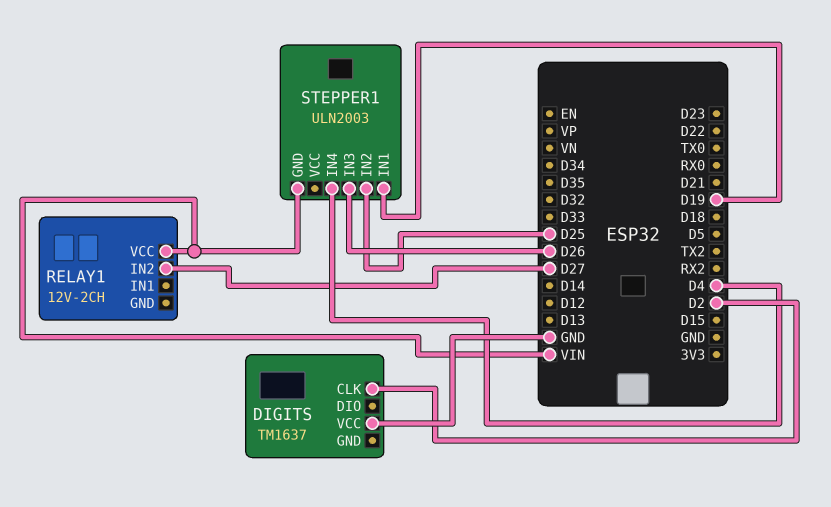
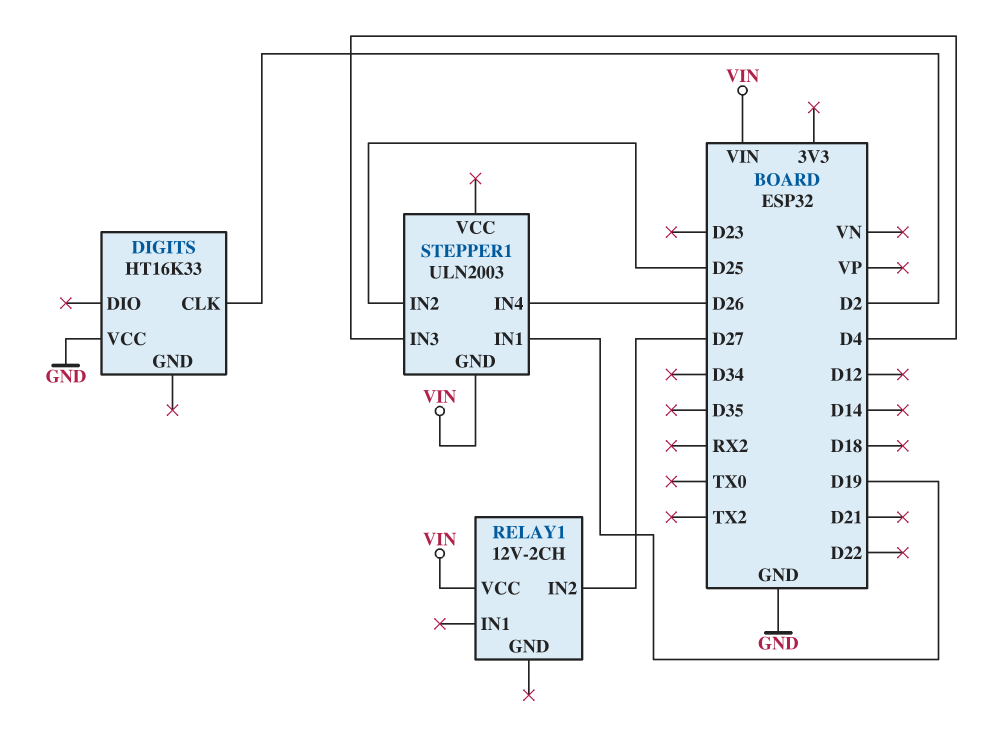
DIGITS: TM1637 -> HT16K33
STEPPER1 pin IN3: D26 -> D4
STEPPER1 pin IN4: D4 -> D26

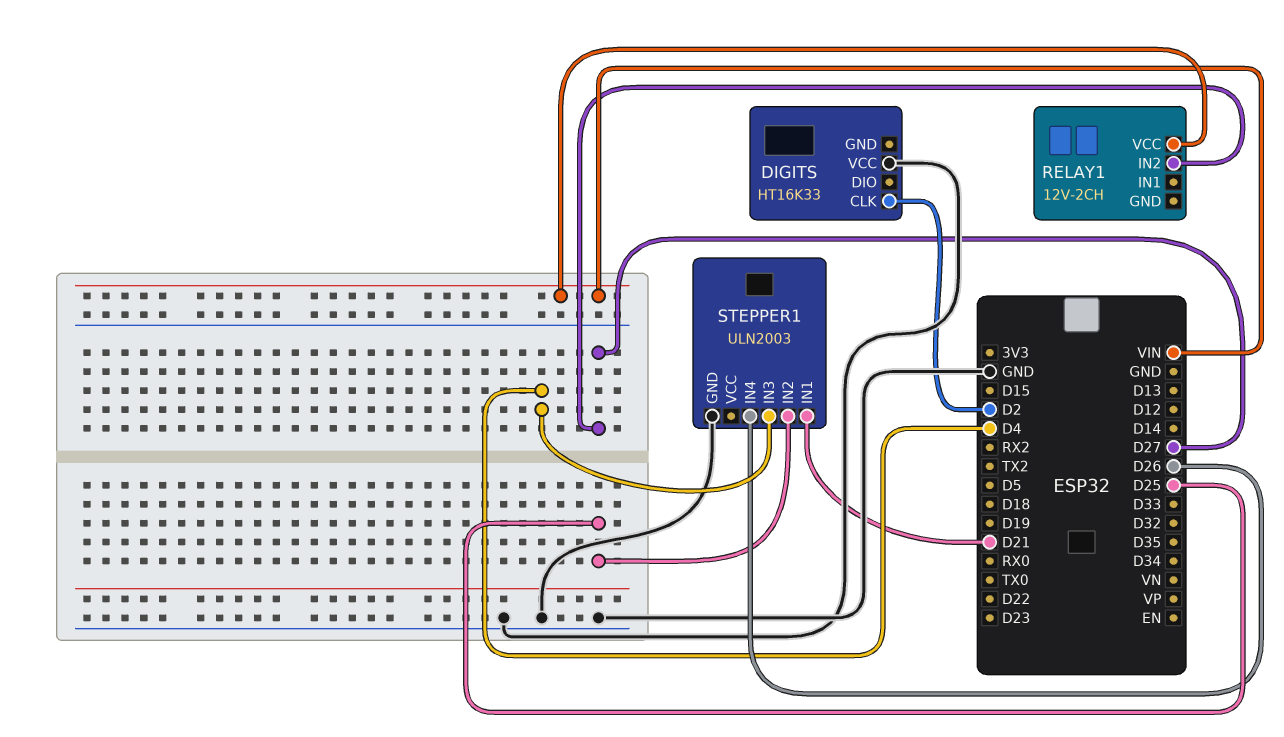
STEPPER1 pin GND: VIN -> GND
STEPPER1 pin IN1: D19 -> D21

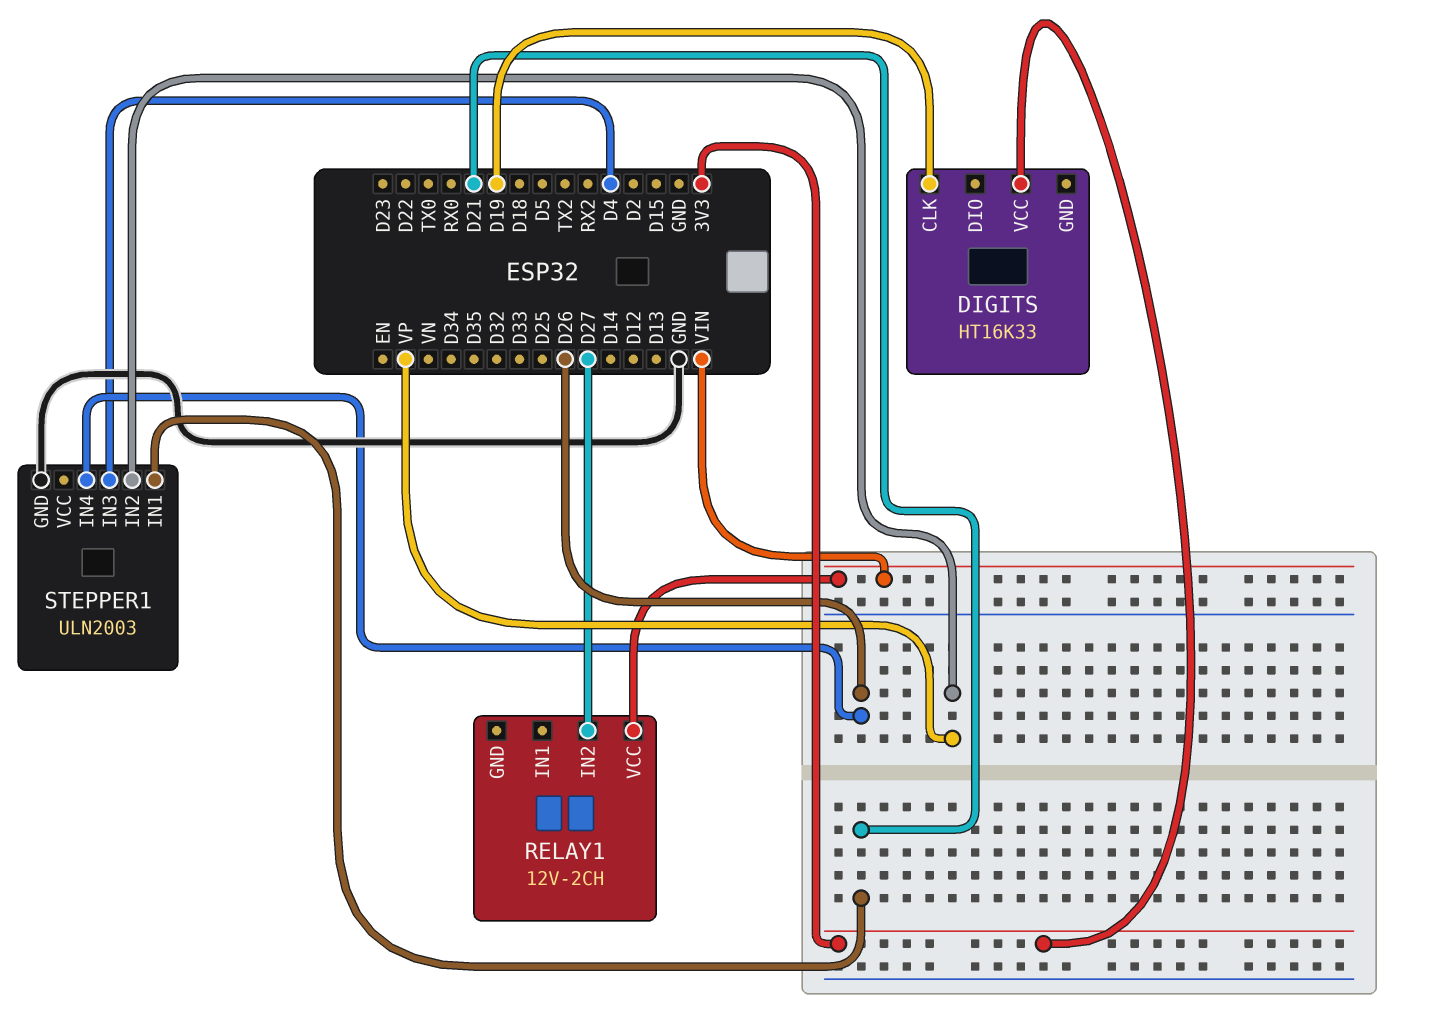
DIGITS pin CLK: D2 -> D19
DIGITS pin VCC: GND -> 3V3
STEPPER1 pin IN2: D25 -> VP

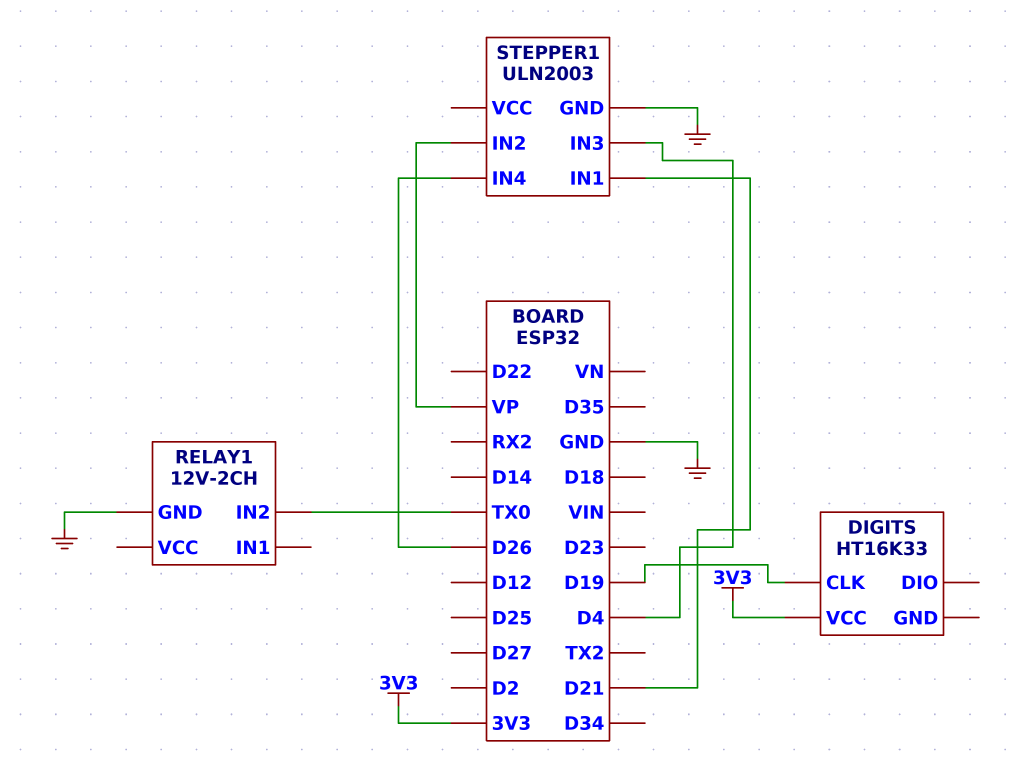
RELAY1 pin GND: none -> GND
RELAY1 pin IN2: D27 -> TX0
RELAY1 pin VCC: VIN -> none

